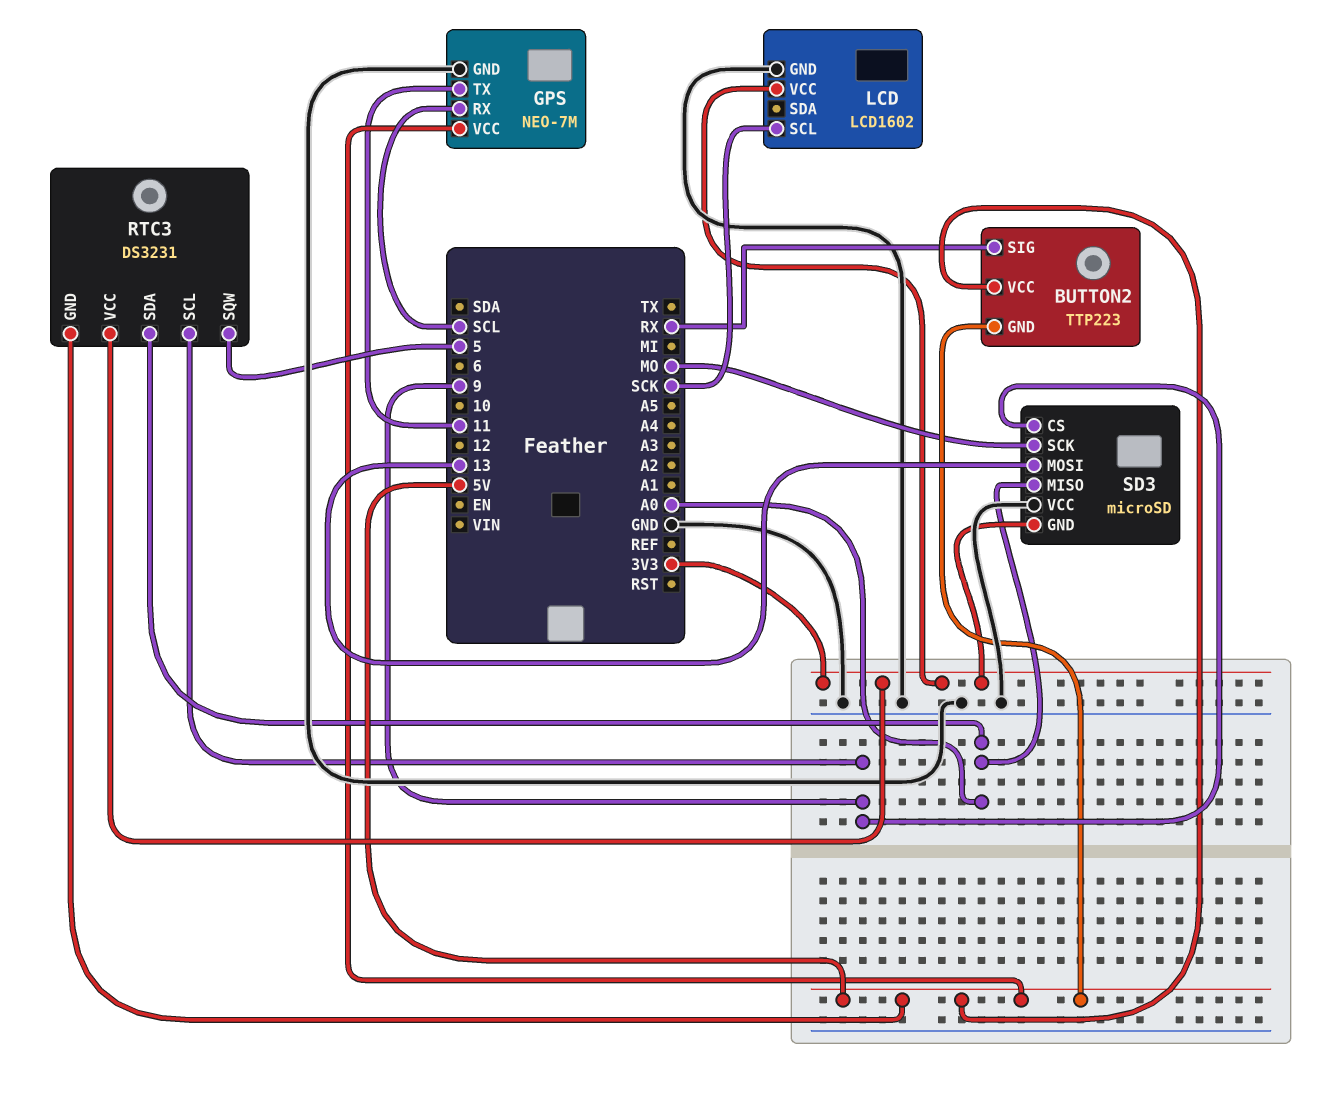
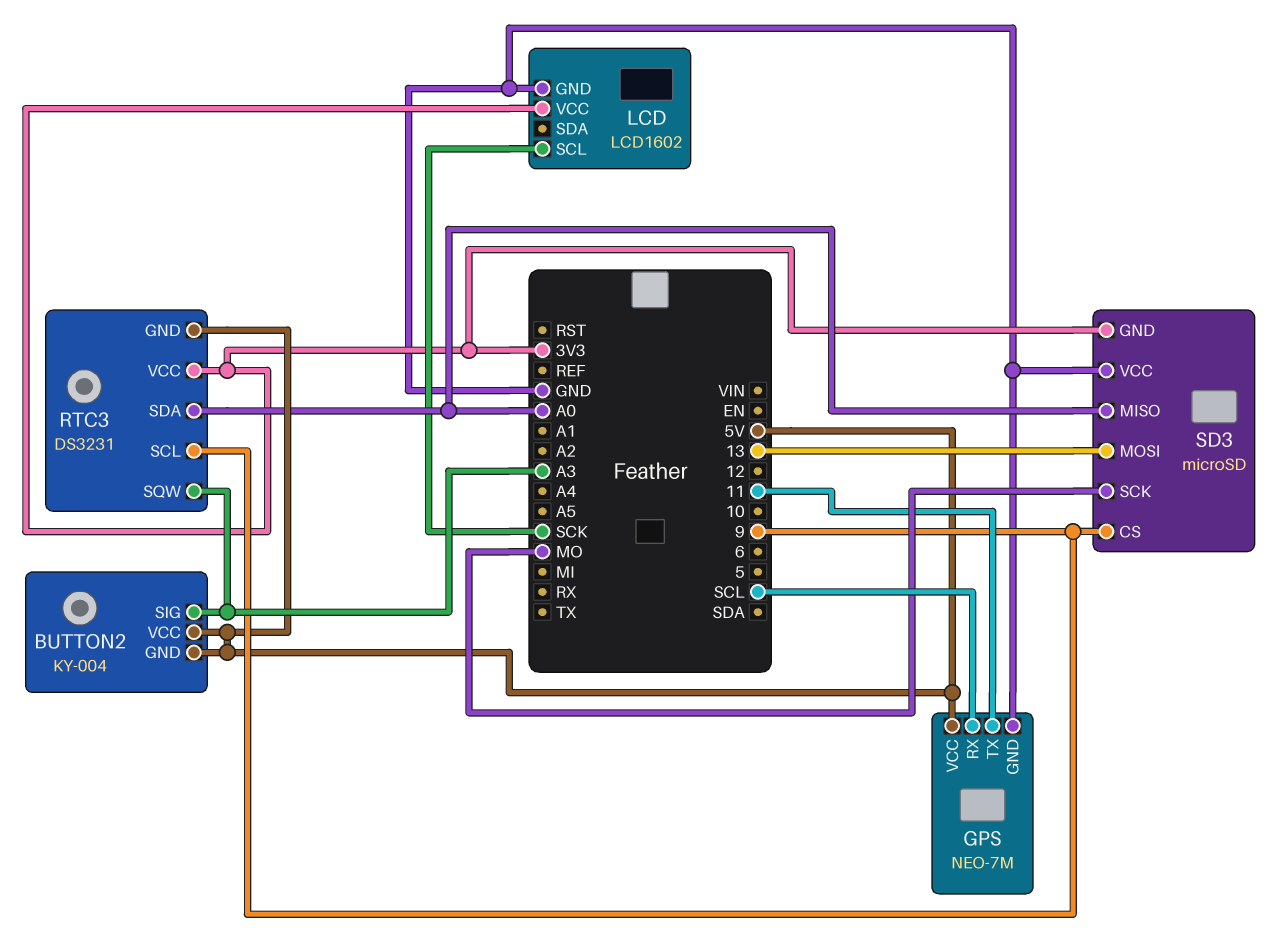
BUTTON2: TTP223 -> KY-004
BUTTON2 pin SIG: RX -> A3
RTC3 pin SQW: 5 -> A3

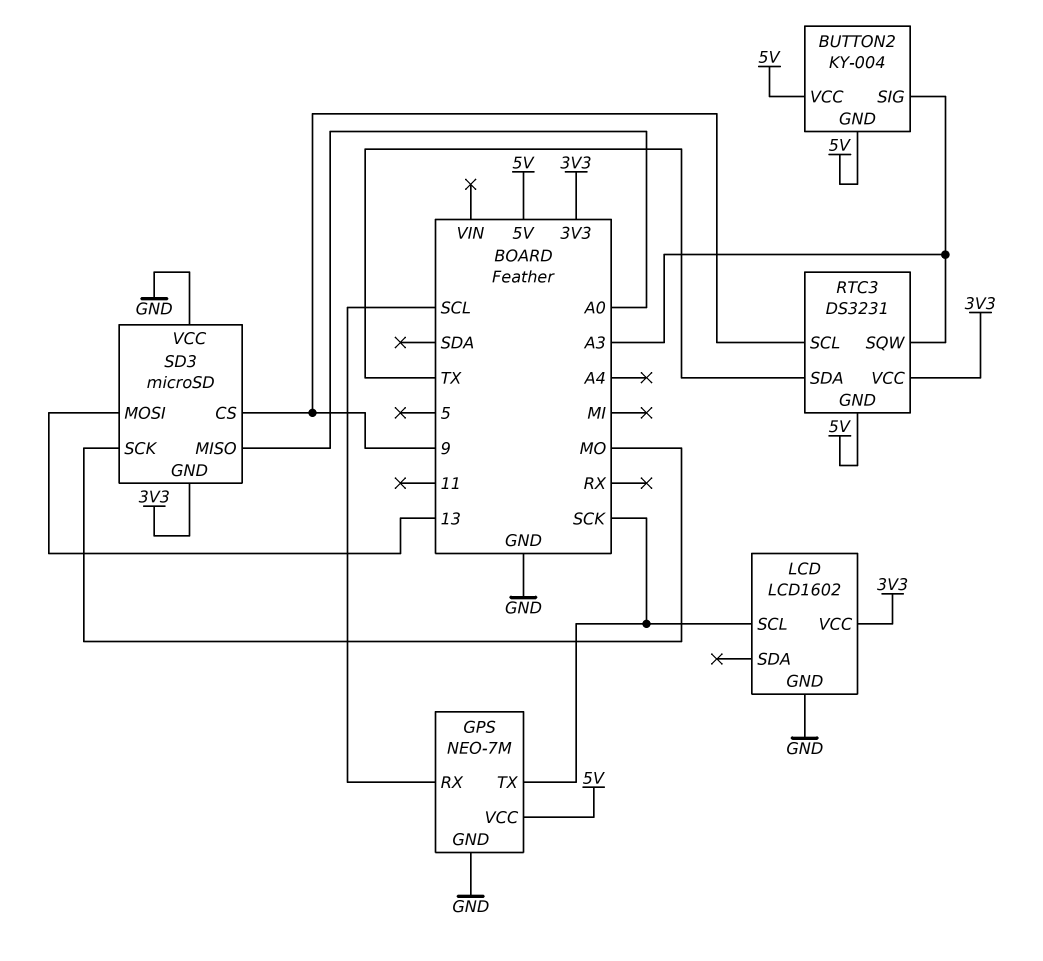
GPS pin TX: 11 -> SCK
RTC3 pin SDA: A0 -> TX

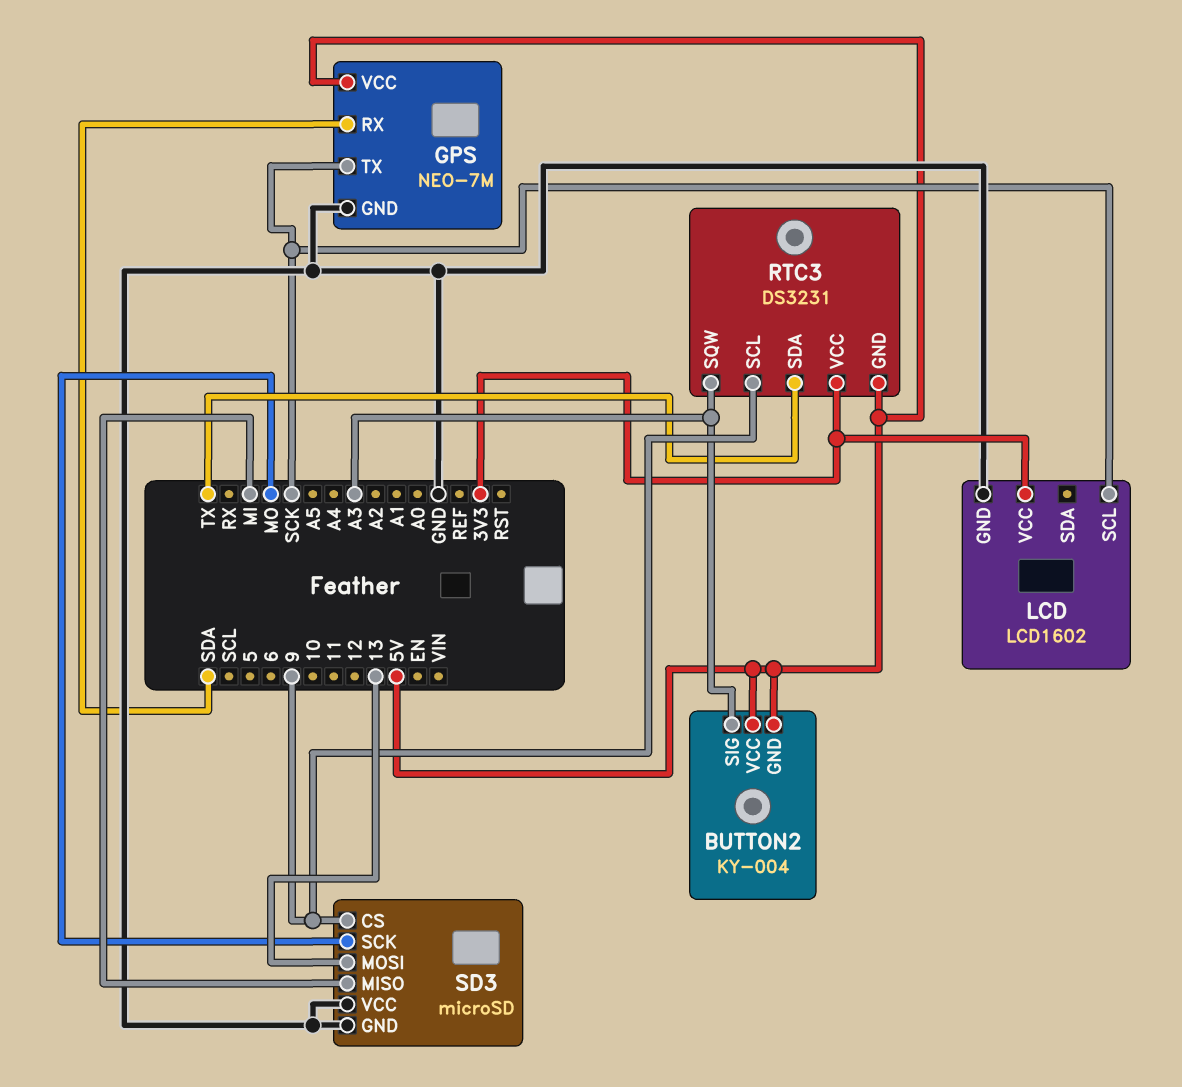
GPS pin RX: SCL -> SDA
SD3 pin GND: 3V3 -> GND
SD3 pin MISO: A0 -> MI

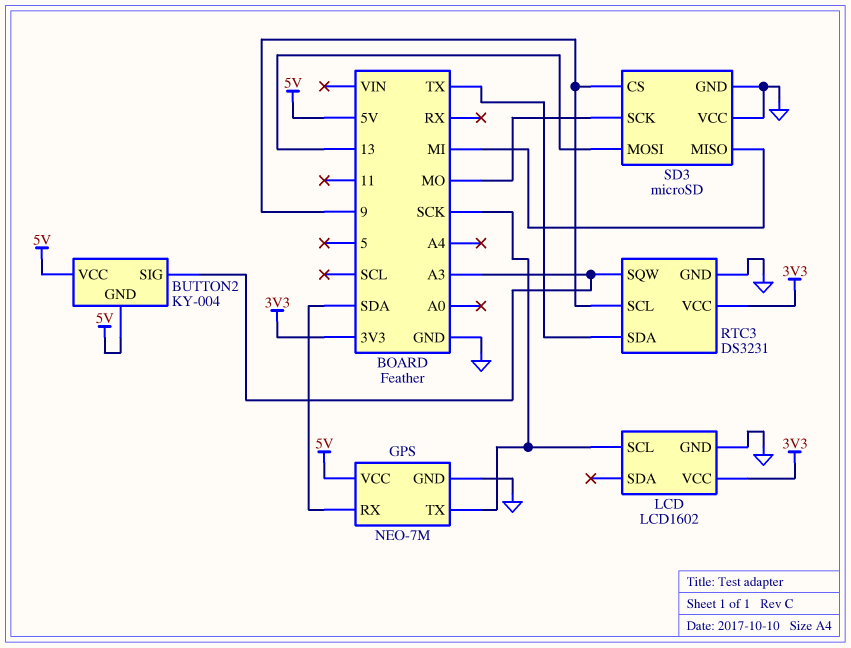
RTC3 pin GND: 5V -> GND

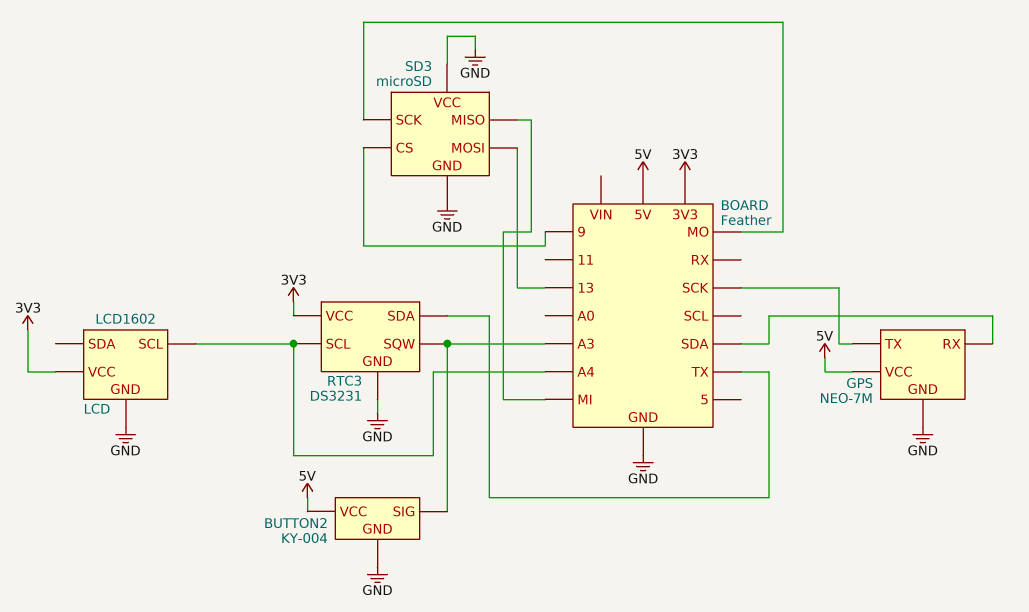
BUTTON2 pin GND: 5V -> GND
LCD pin SCL: SCK -> A4
RTC3 pin SCL: 9 -> A4

